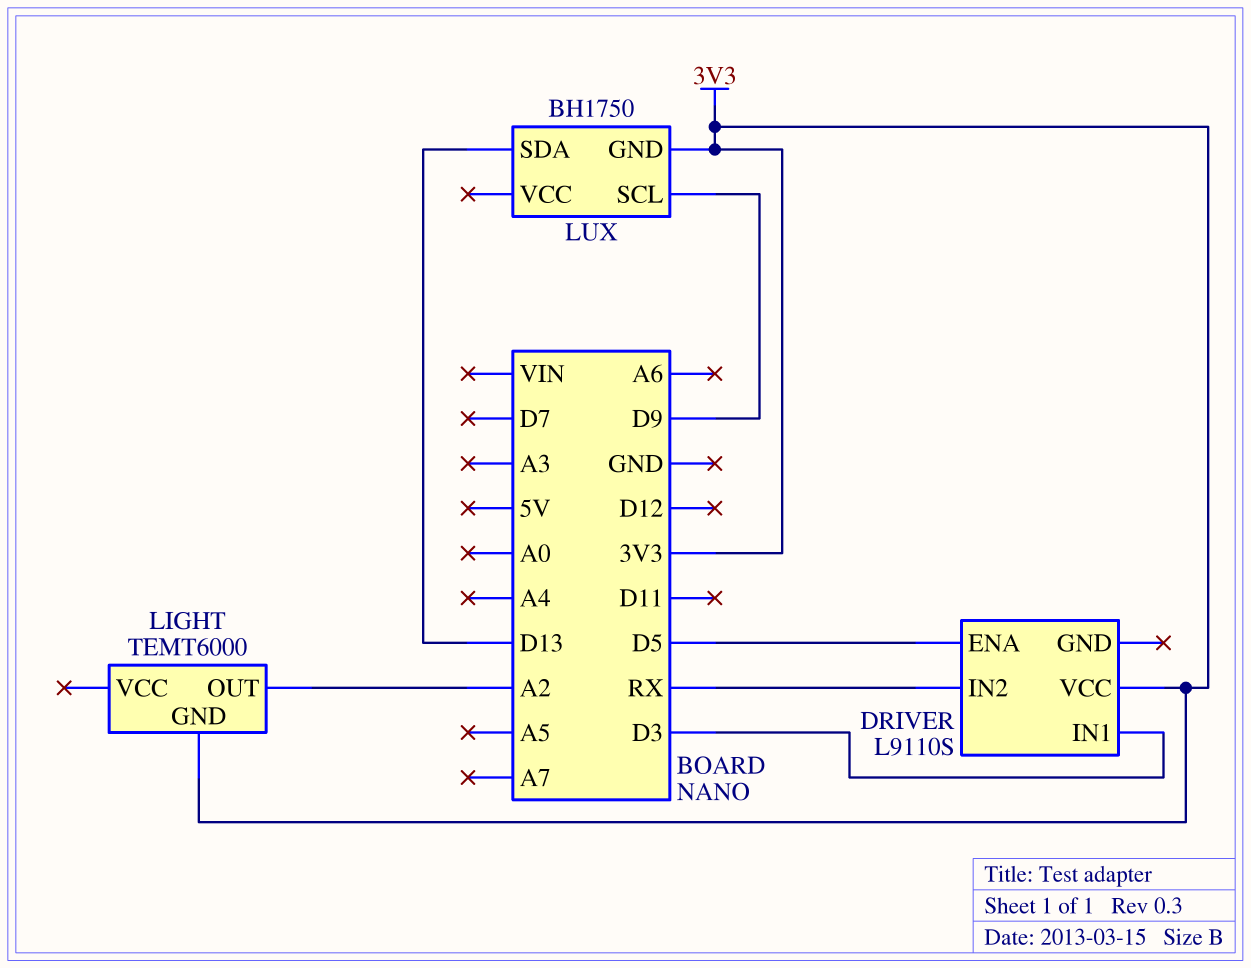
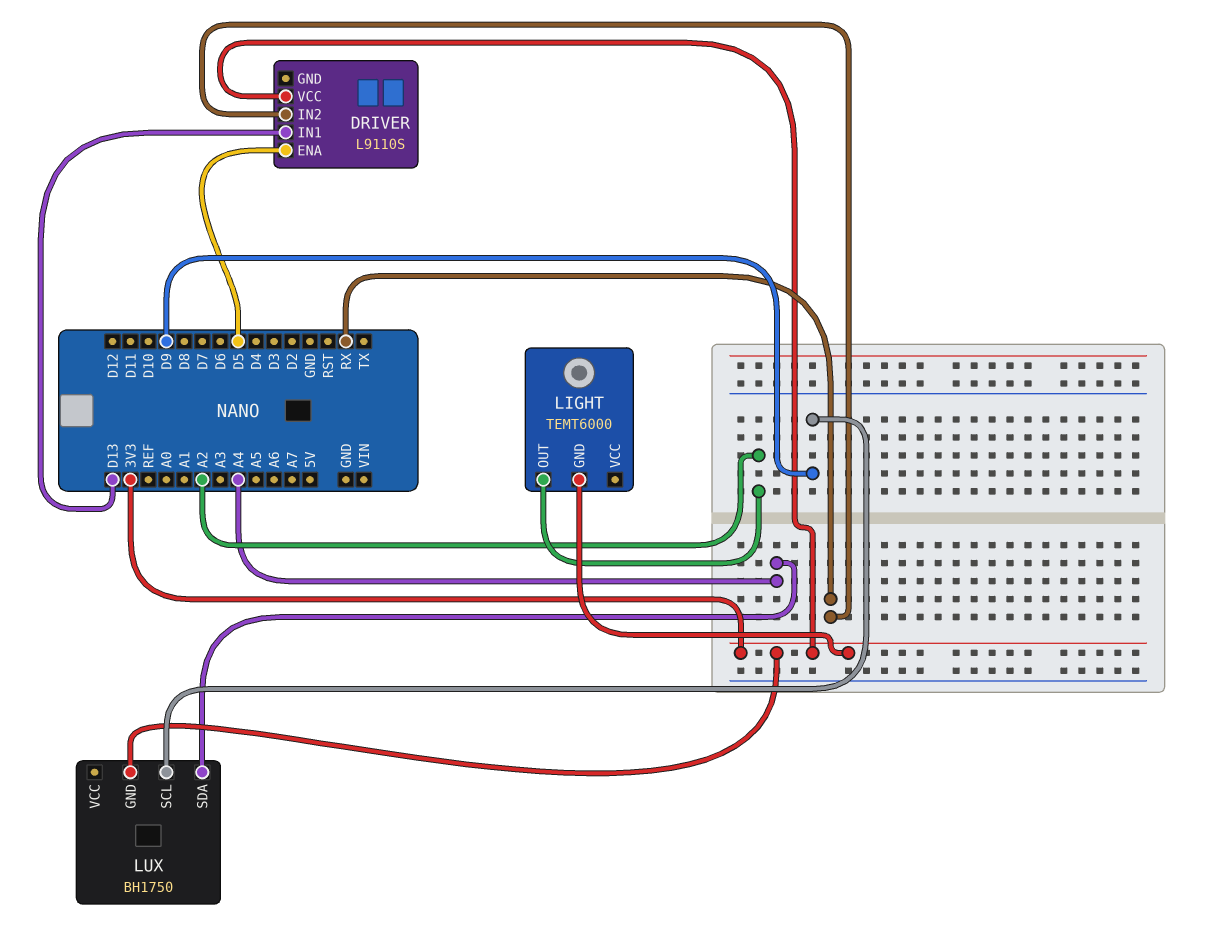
DRIVER pin IN1: D3 -> D13
LUX pin SDA: D13 -> A4

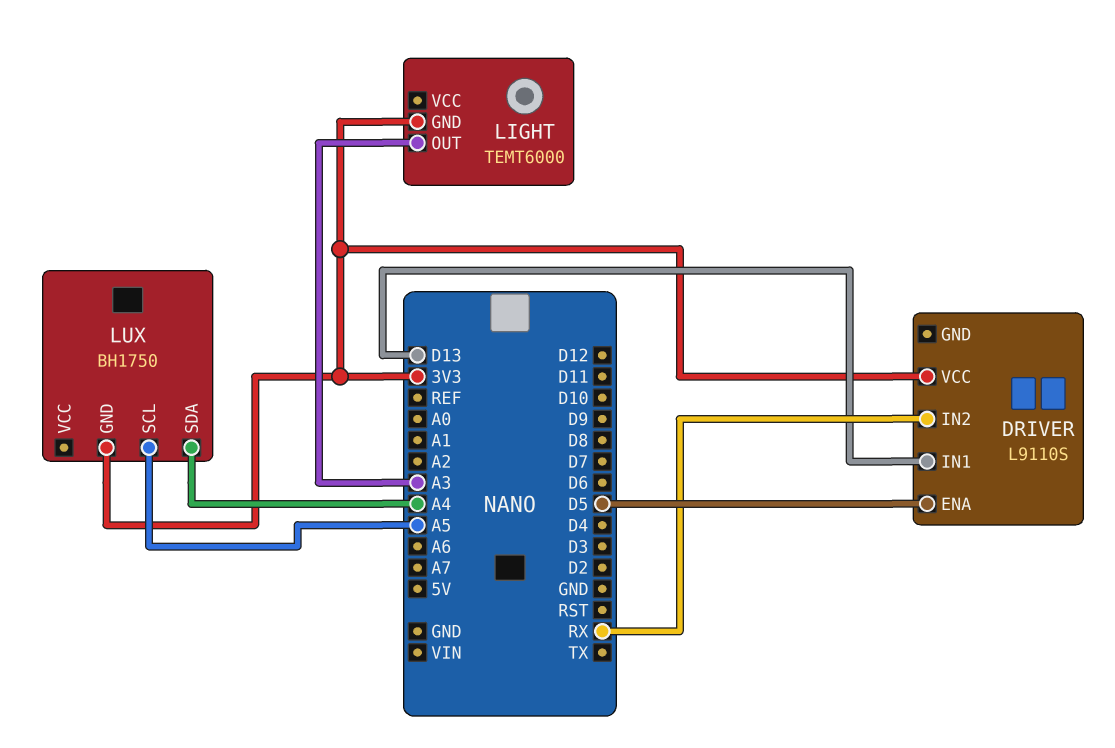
LIGHT pin OUT: A2 -> A3
LUX pin SCL: D9 -> A5

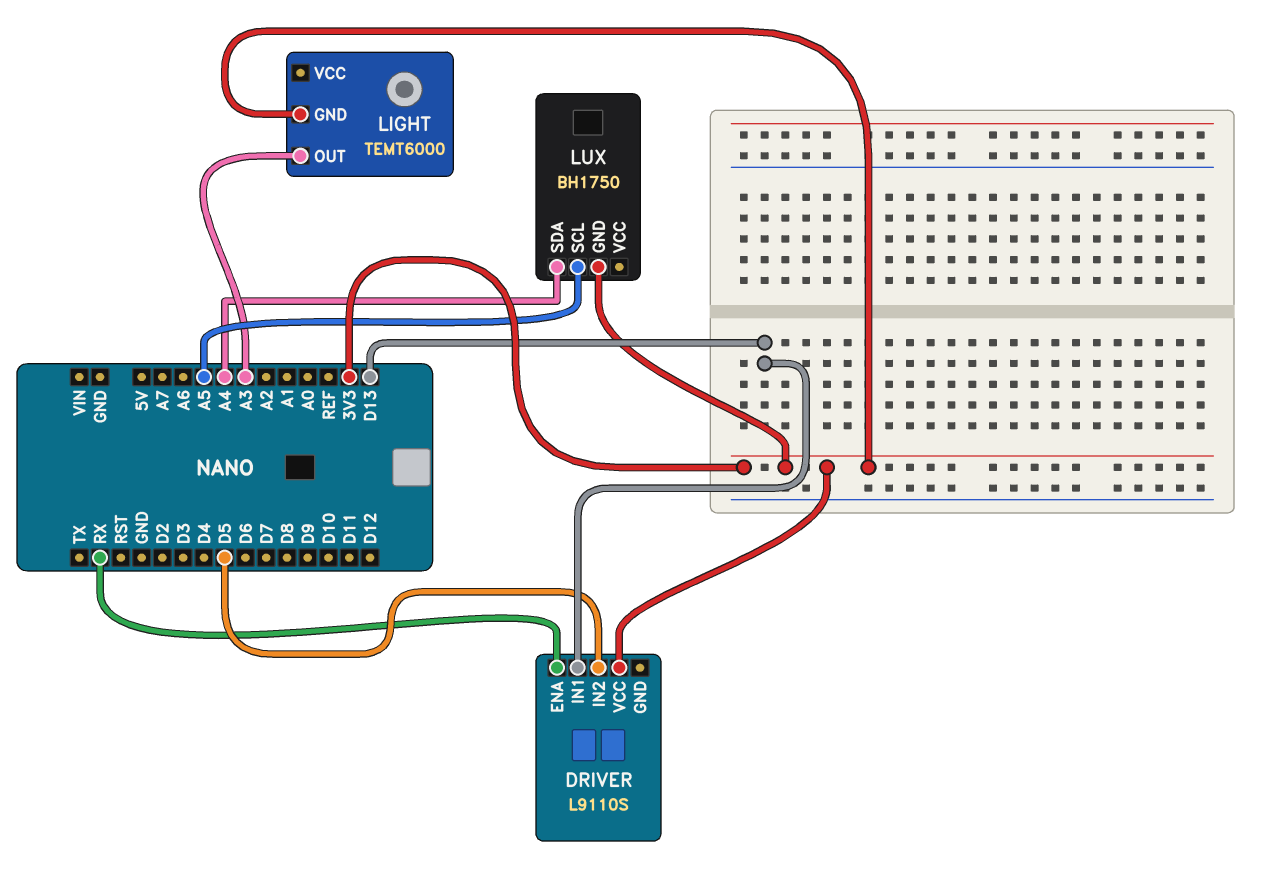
DRIVER pin ENA: D5 -> RX
DRIVER pin IN2: RX -> D5

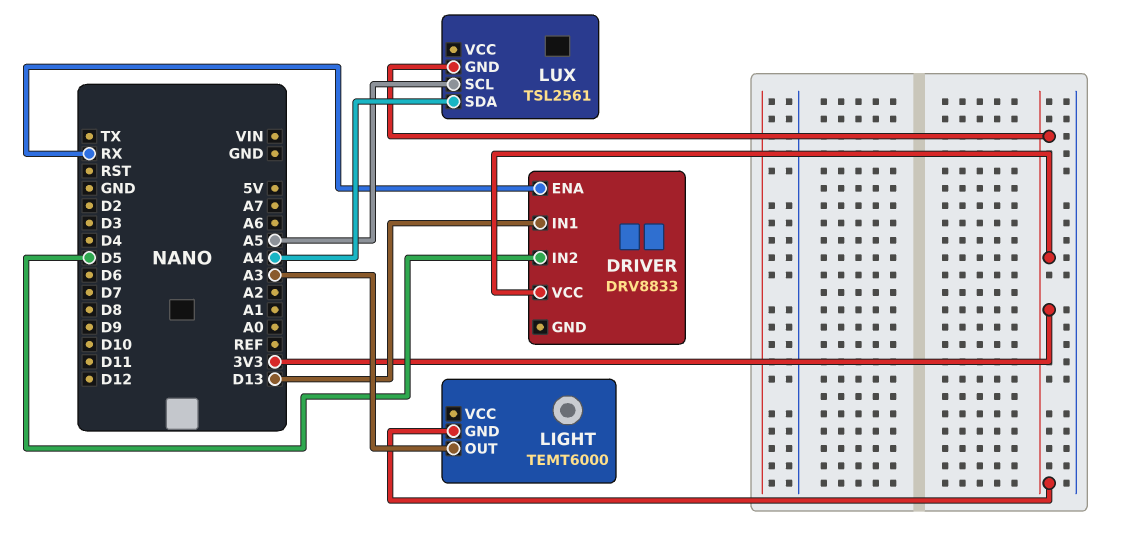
DRIVER: L9110S -> DRV8833
LUX: BH1750 -> TSL2561

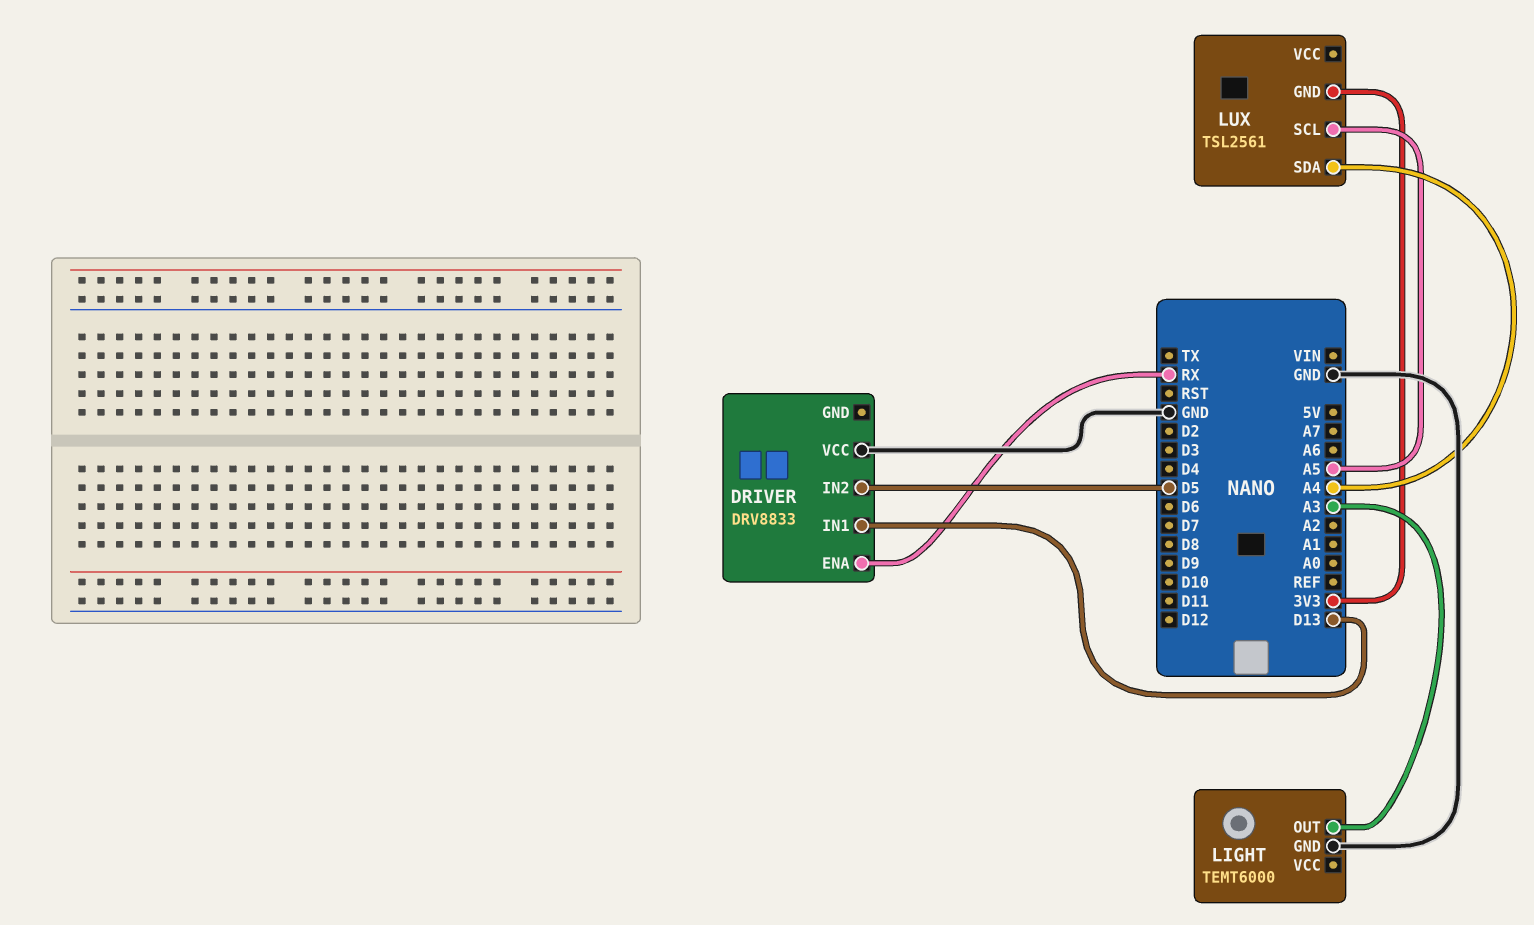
DRIVER pin VCC: 3V3 -> GND
LIGHT pin GND: 3V3 -> GND

